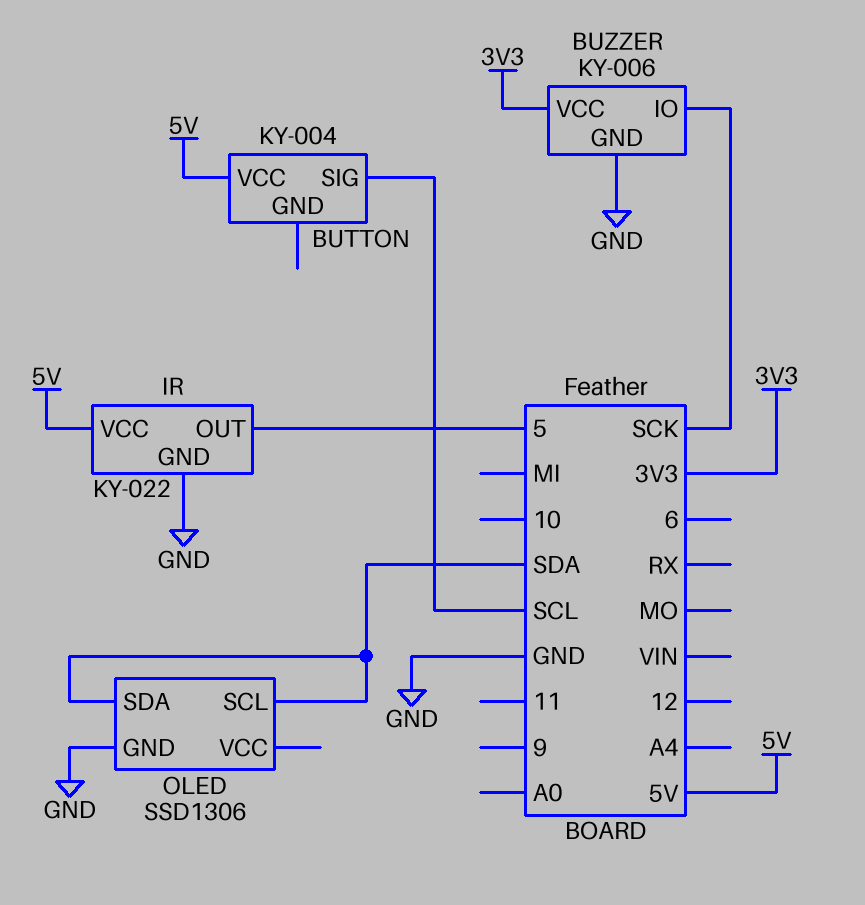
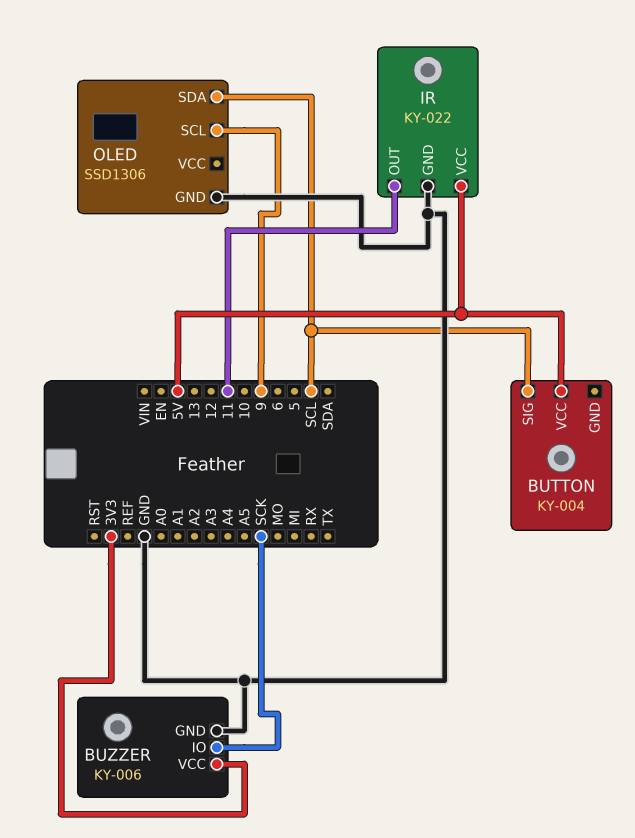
IR pin OUT: 5 -> 11
OLED pin SCL: SDA -> 9
OLED pin SDA: SDA -> SCL

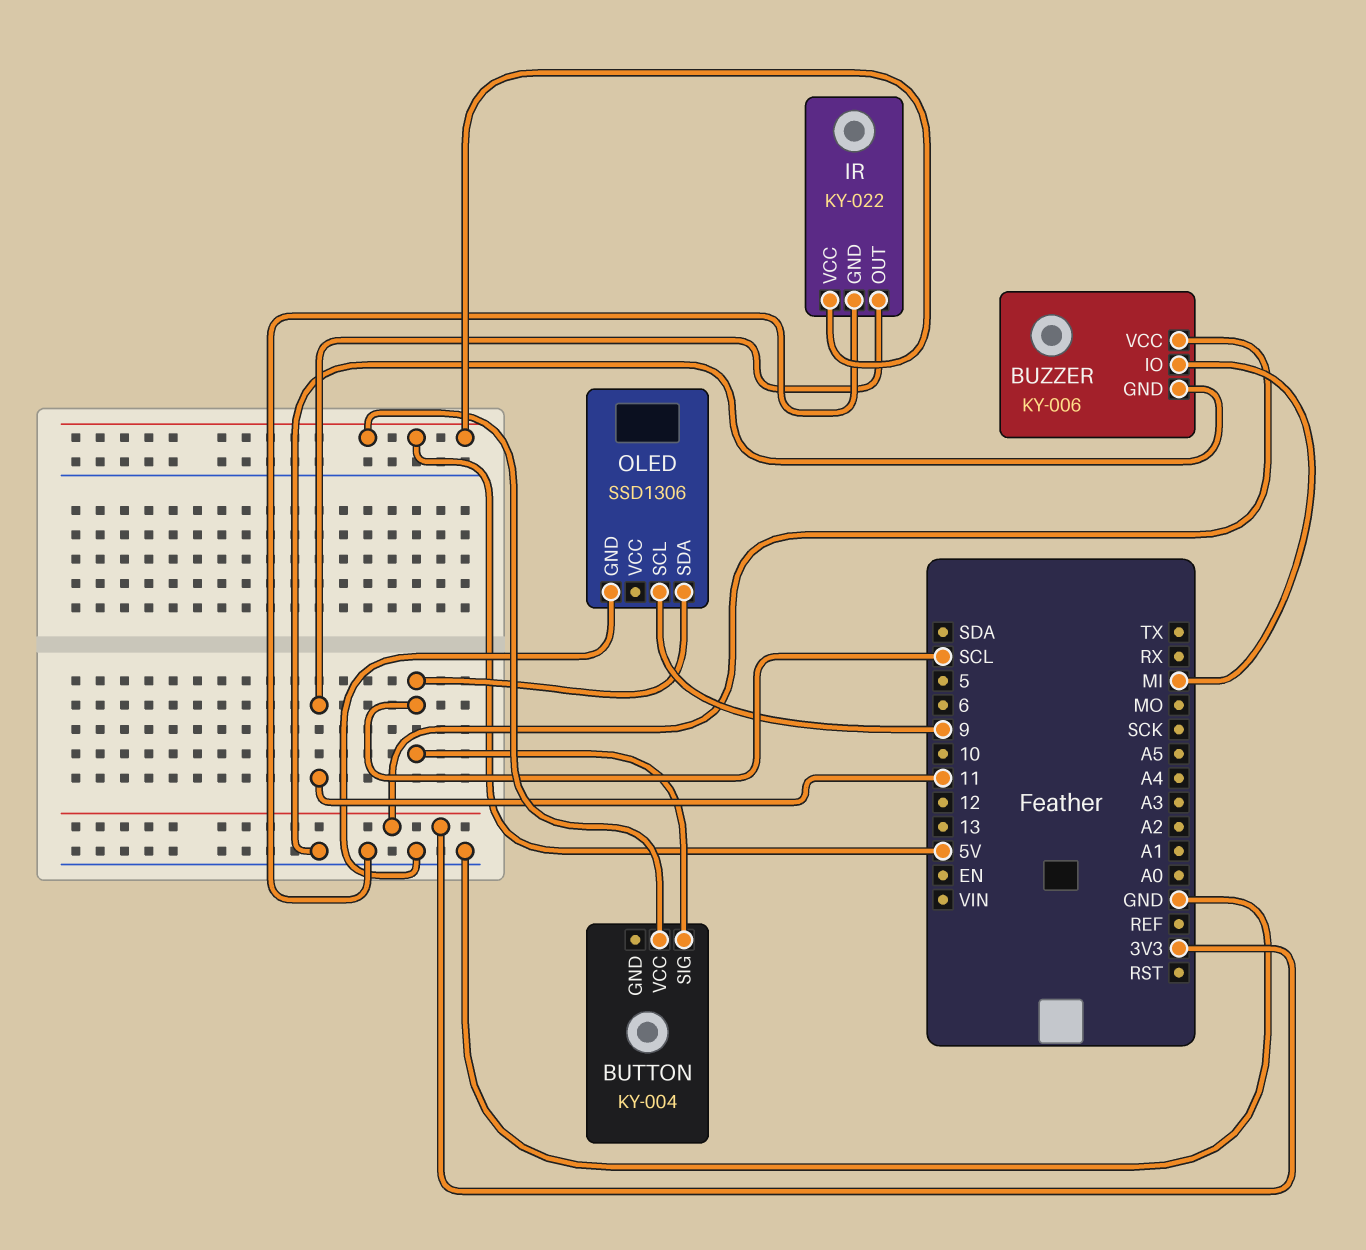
BUZZER pin IO: SCK -> MI

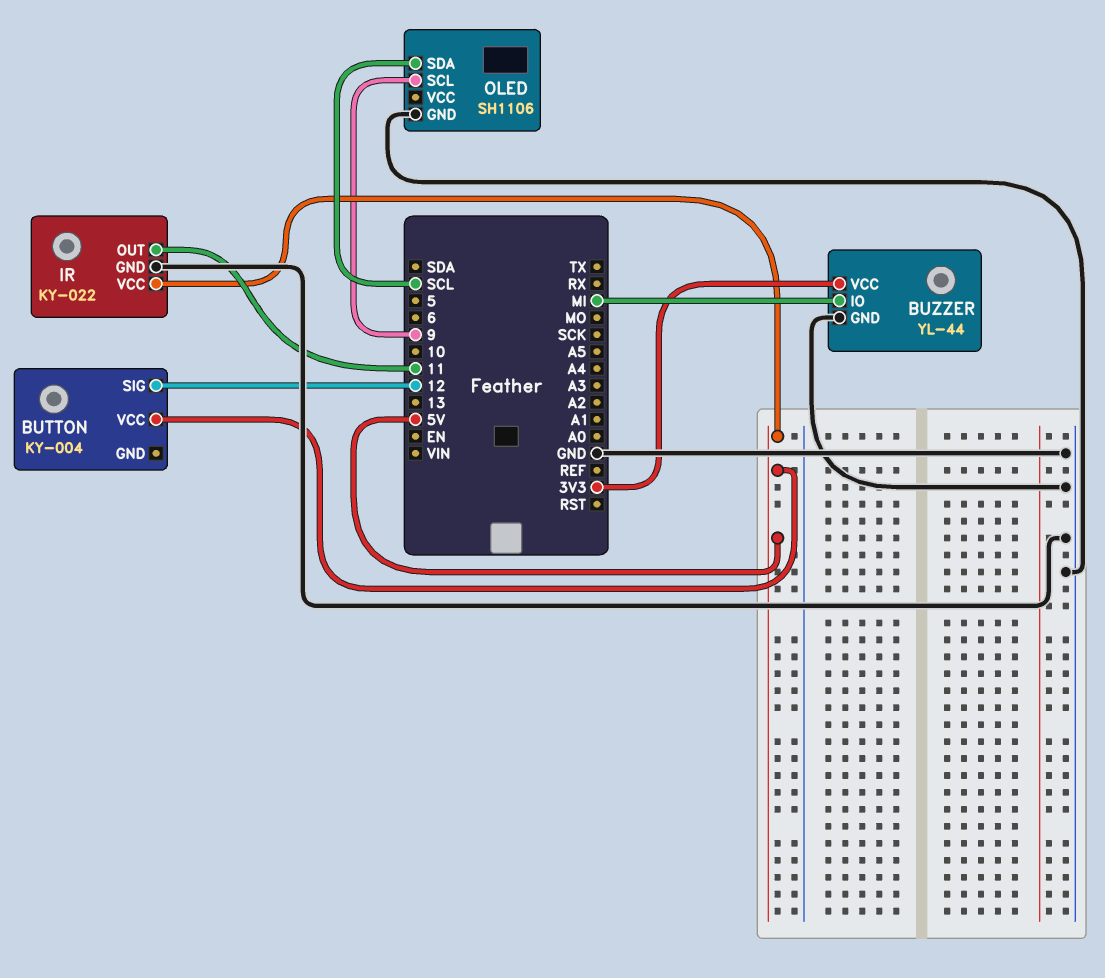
BUTTON pin SIG: SCL -> 12
BUZZER: KY-006 -> YL-44
OLED: SSD1306 -> SH1106

